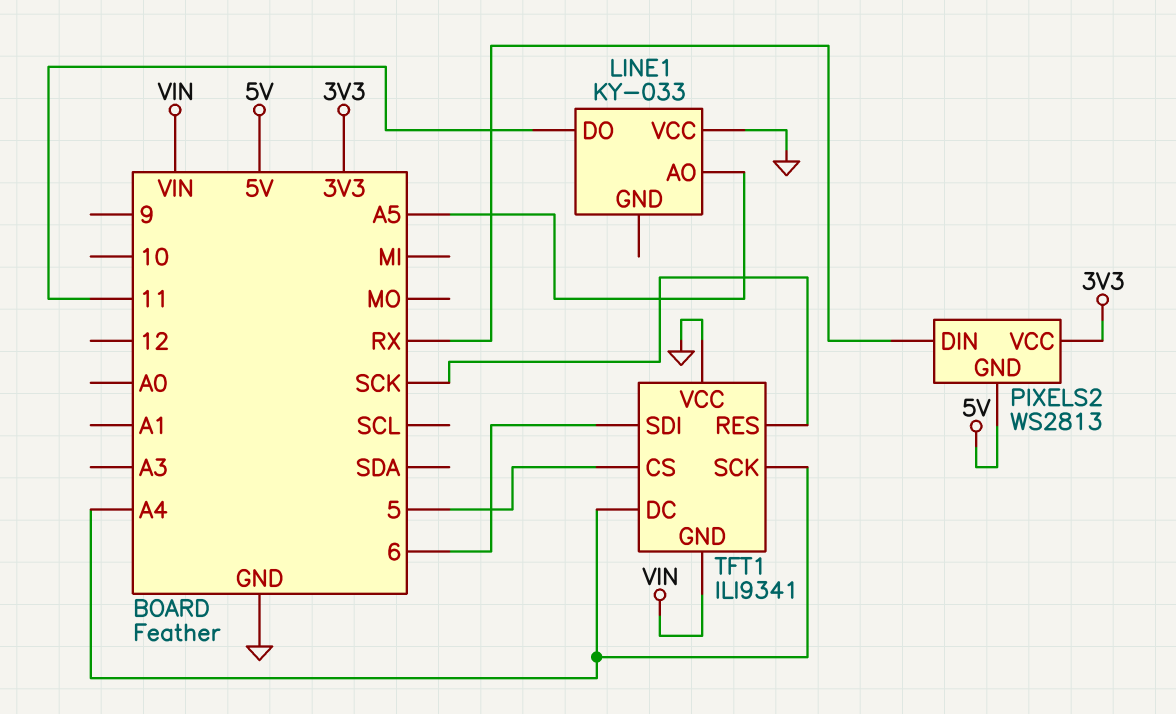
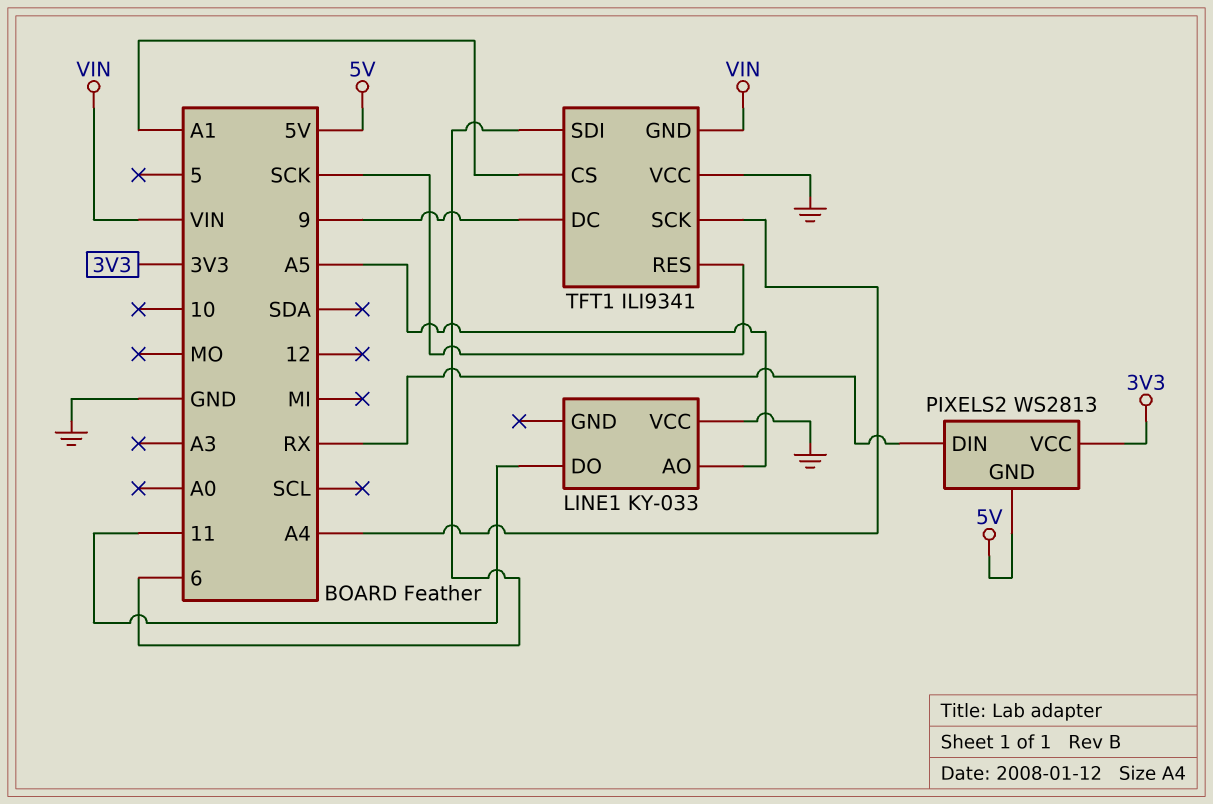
TFT1 pin CS: 5 -> A1
TFT1 pin DC: A4 -> 9

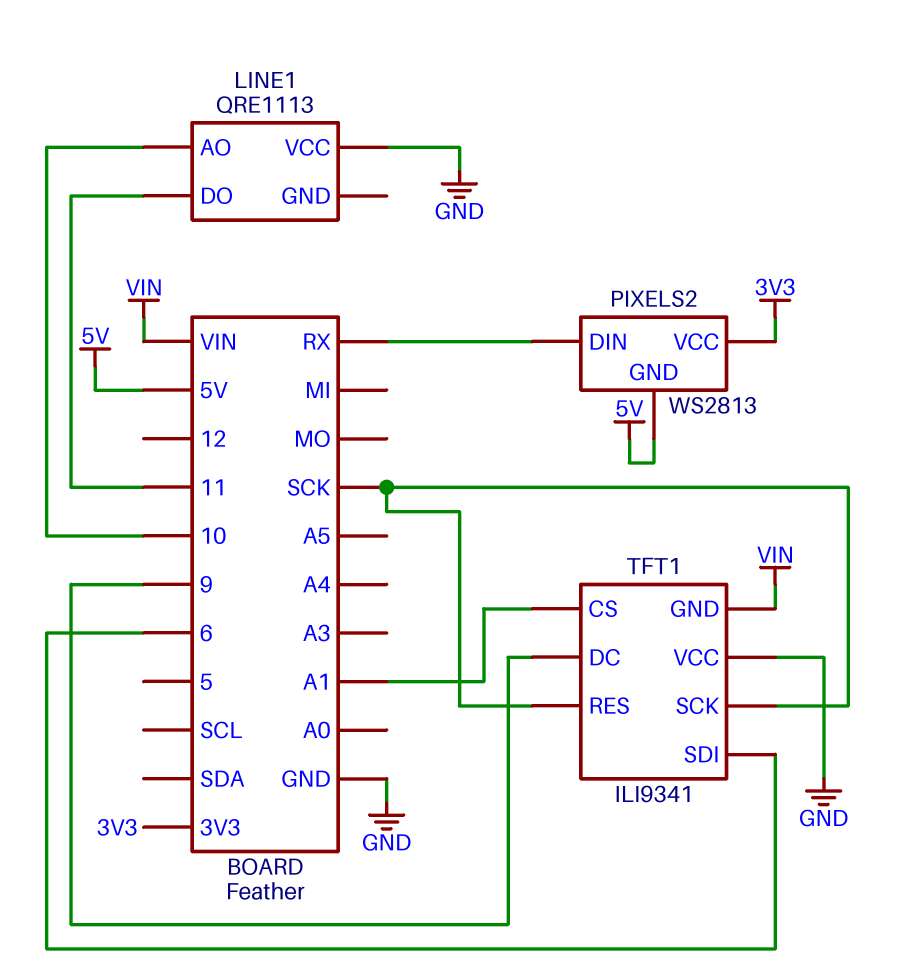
LINE1: KY-033 -> QRE1113
LINE1 pin AO: A5 -> 10
TFT1 pin SCK: A4 -> SCK

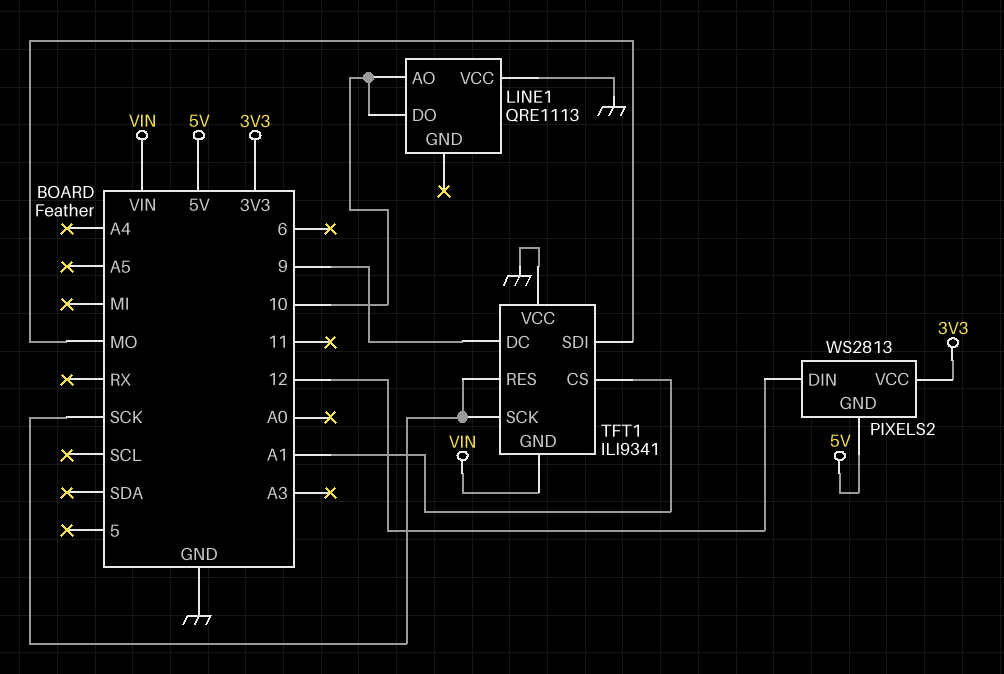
LINE1 pin DO: 11 -> 10
PIXELS2 pin DIN: RX -> 12
TFT1 pin SDI: 6 -> MO

